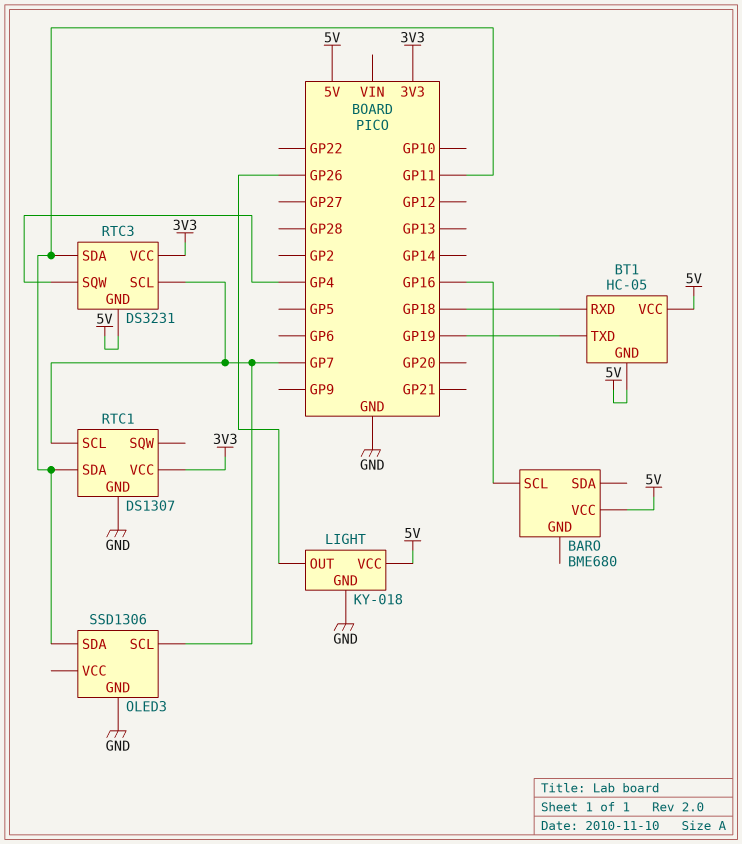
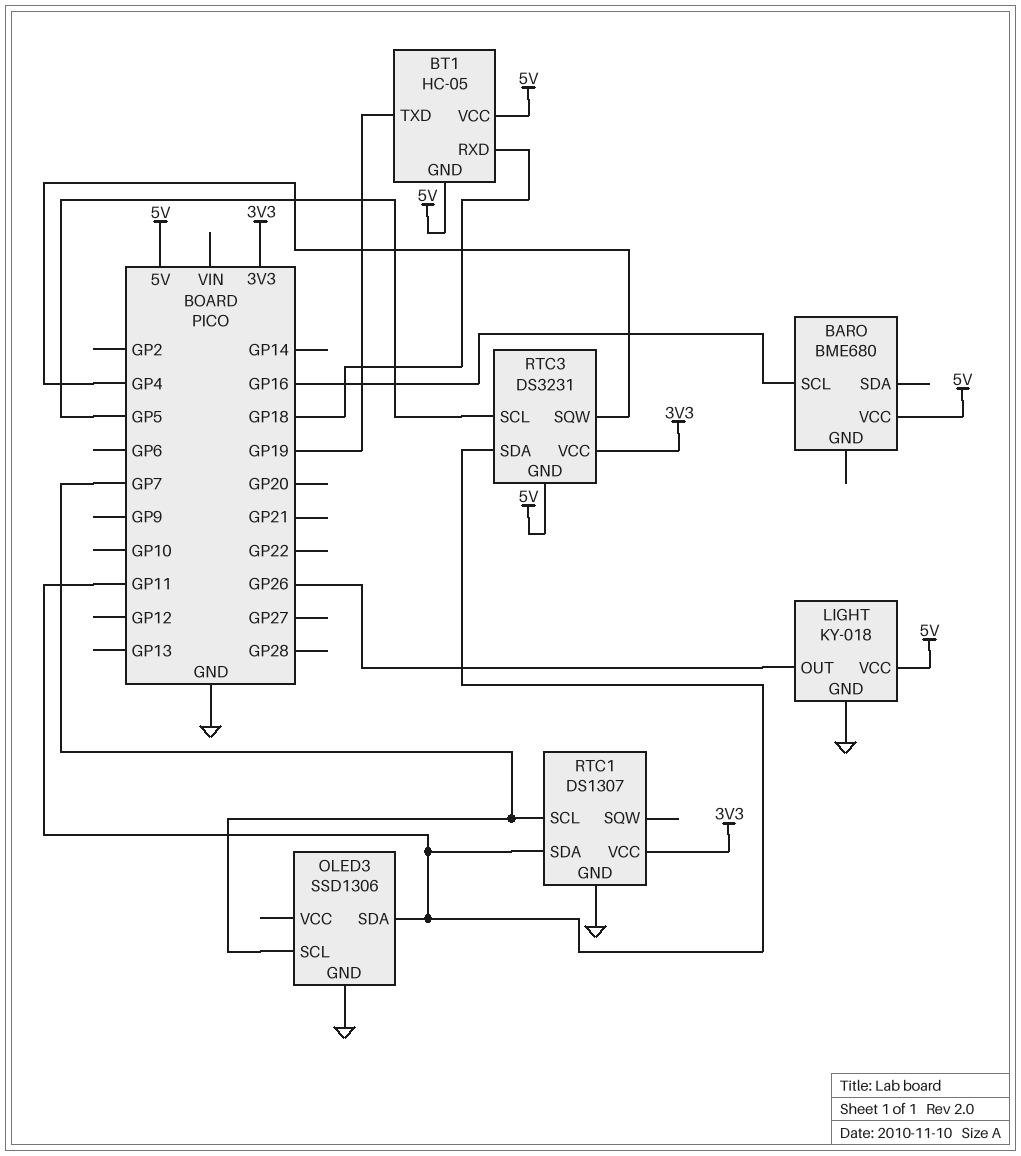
RTC3 pin SCL: GP7 -> GP5

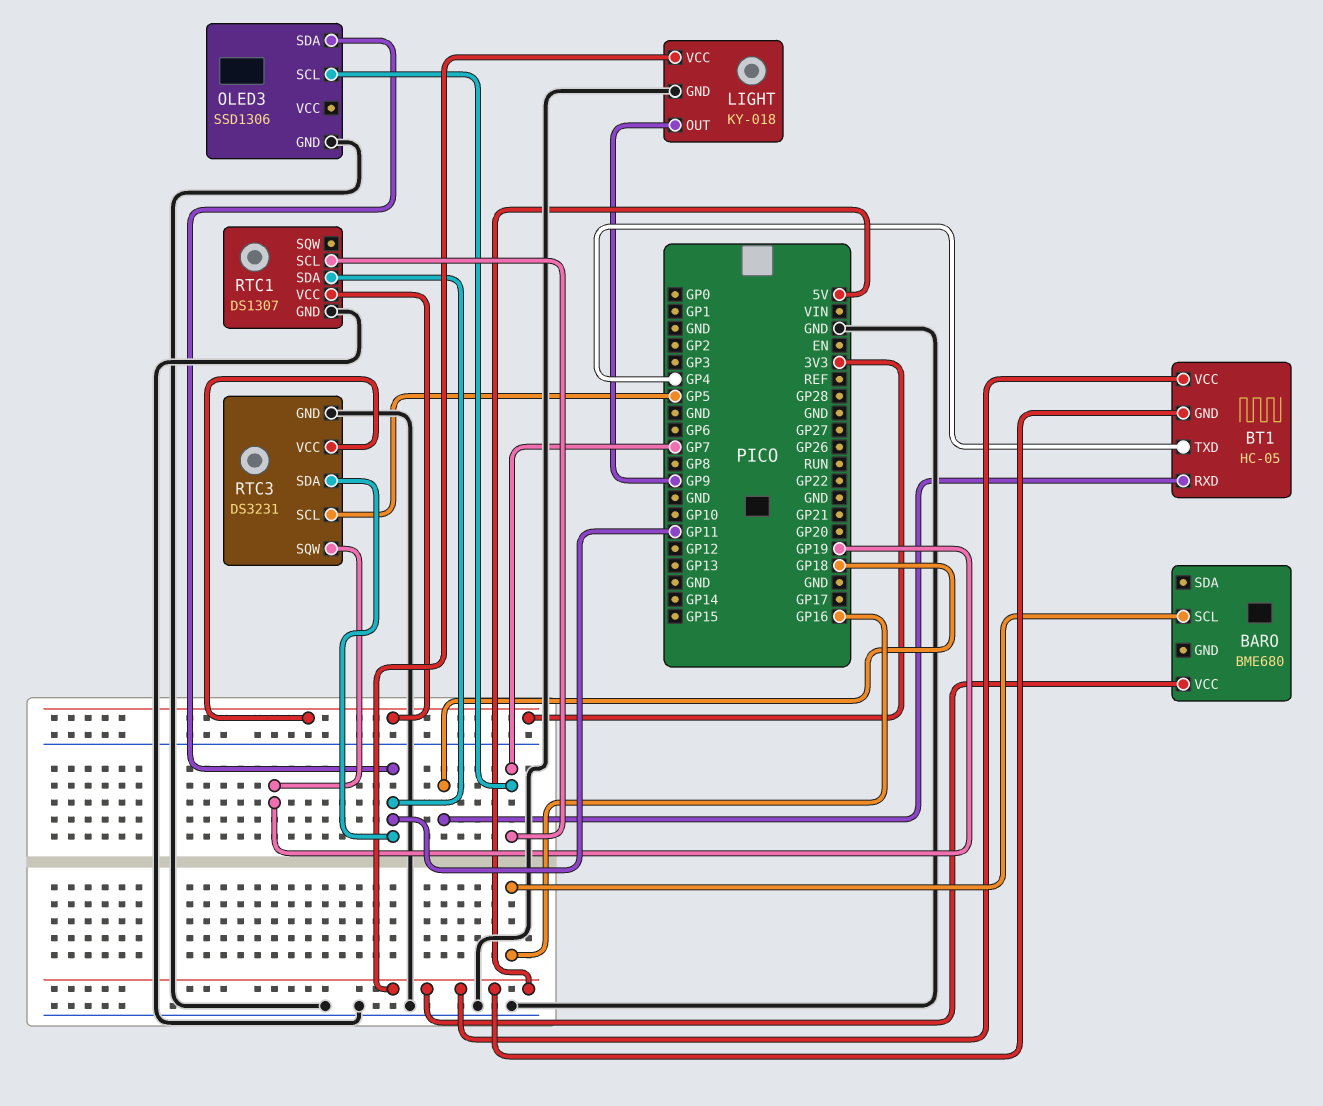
BT1 pin TXD: GP19 -> GP4
LIGHT pin OUT: GP26 -> GP9
RTC3 pin GND: 5V -> GND
RTC3 pin SQW: GP4 -> GP19

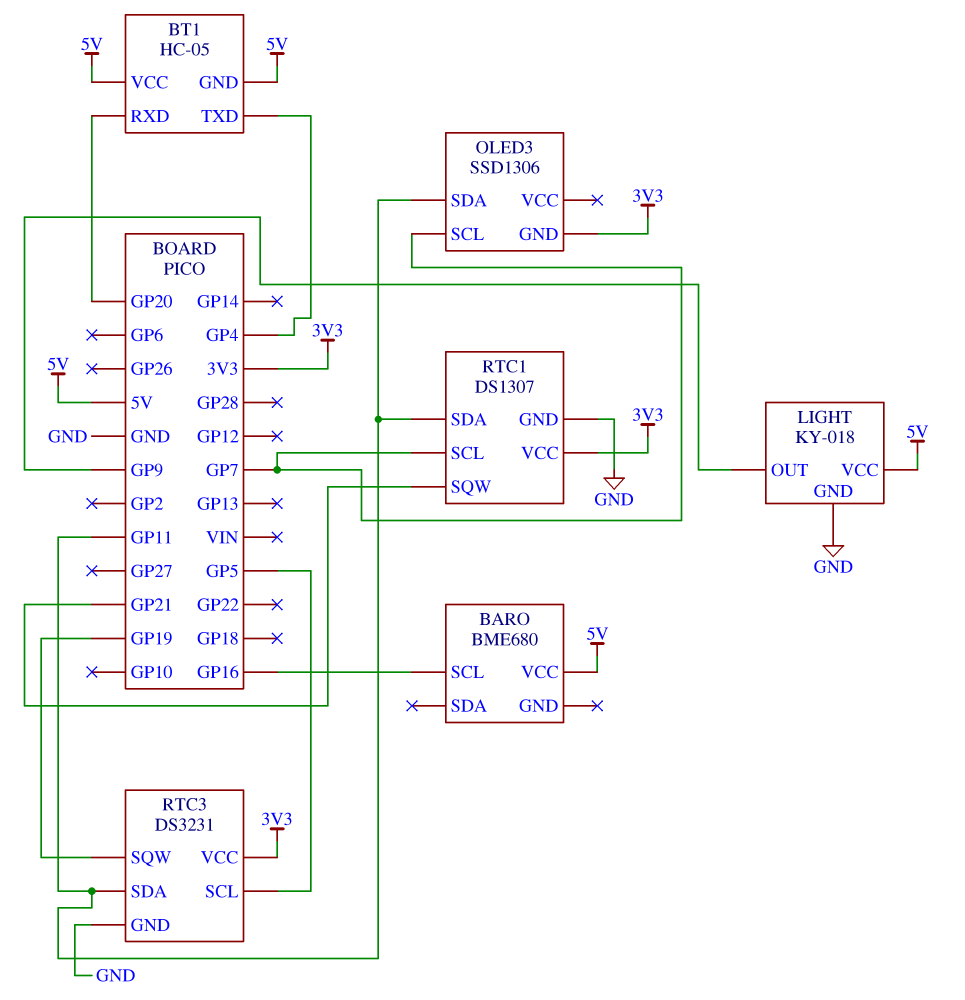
BT1 pin RXD: GP18 -> GP20
OLED3 pin GND: GND -> 3V3
RTC1 pin SQW: none -> GP21

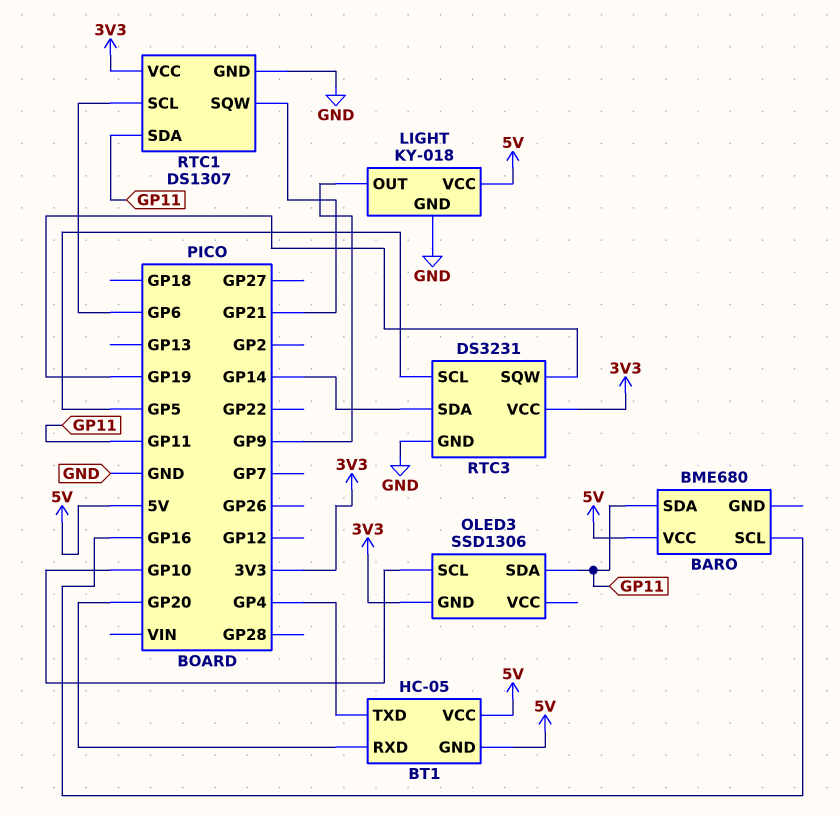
BARO pin SDA: none -> GP11
OLED3 pin SCL: GP7 -> GP10
RTC1 pin SCL: GP7 -> GP6
RTC3 pin SDA: GP11 -> GP14

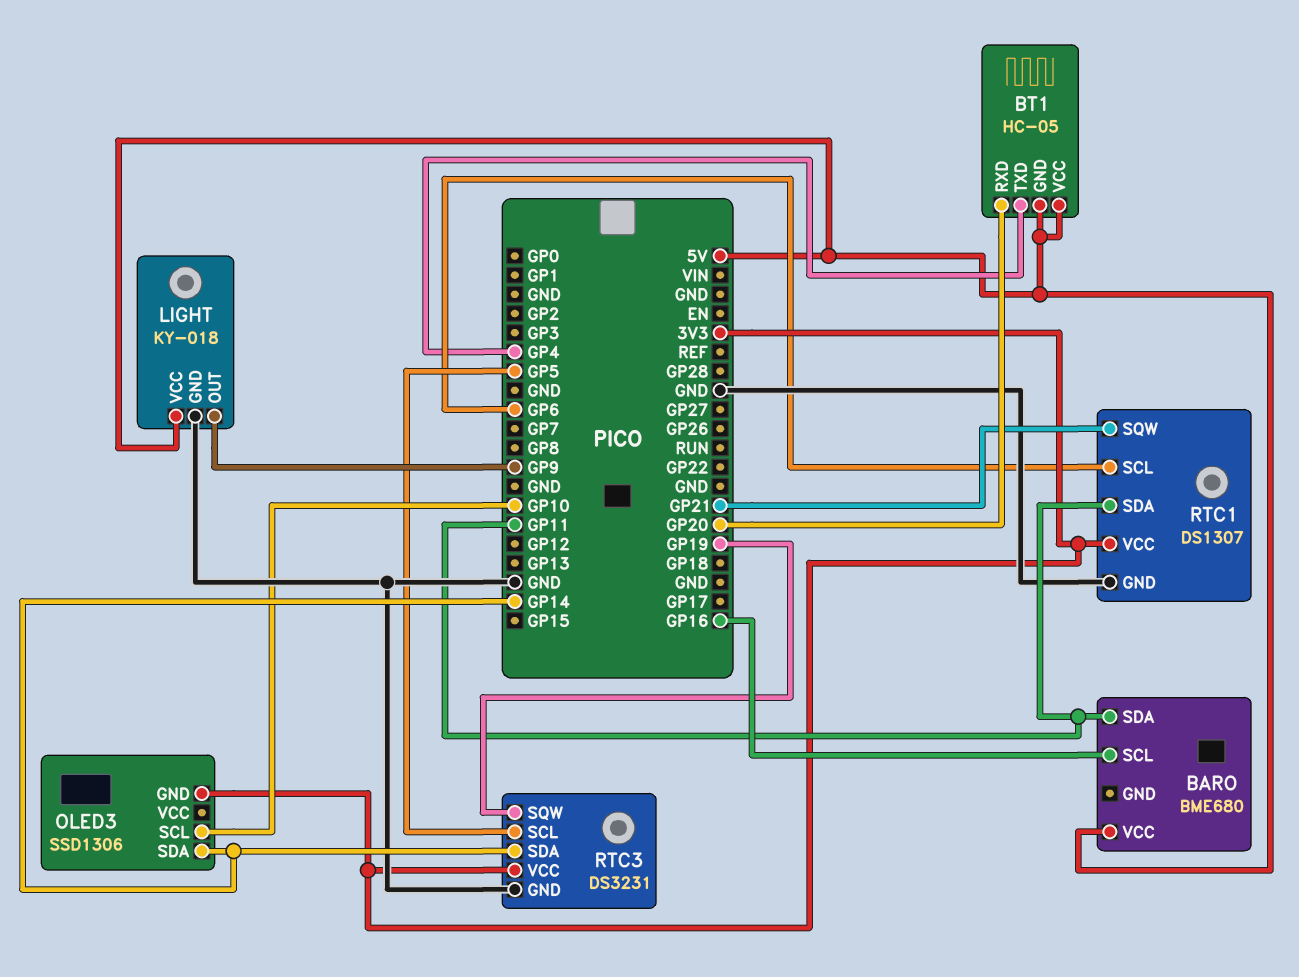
OLED3 pin SDA: GP11 -> GP14

